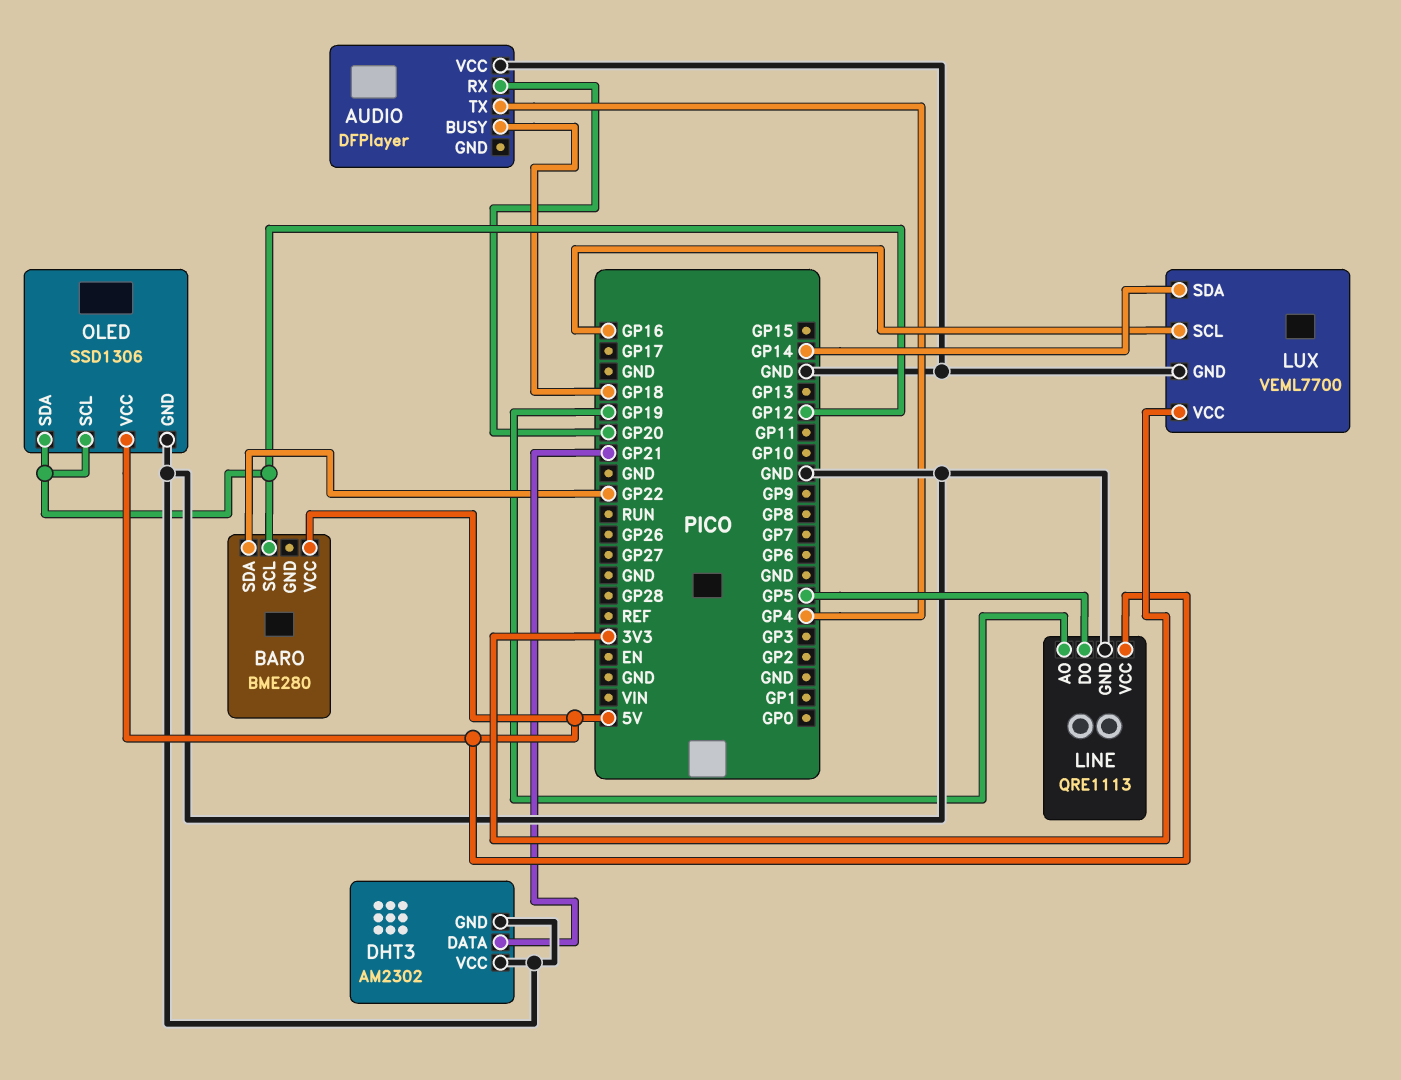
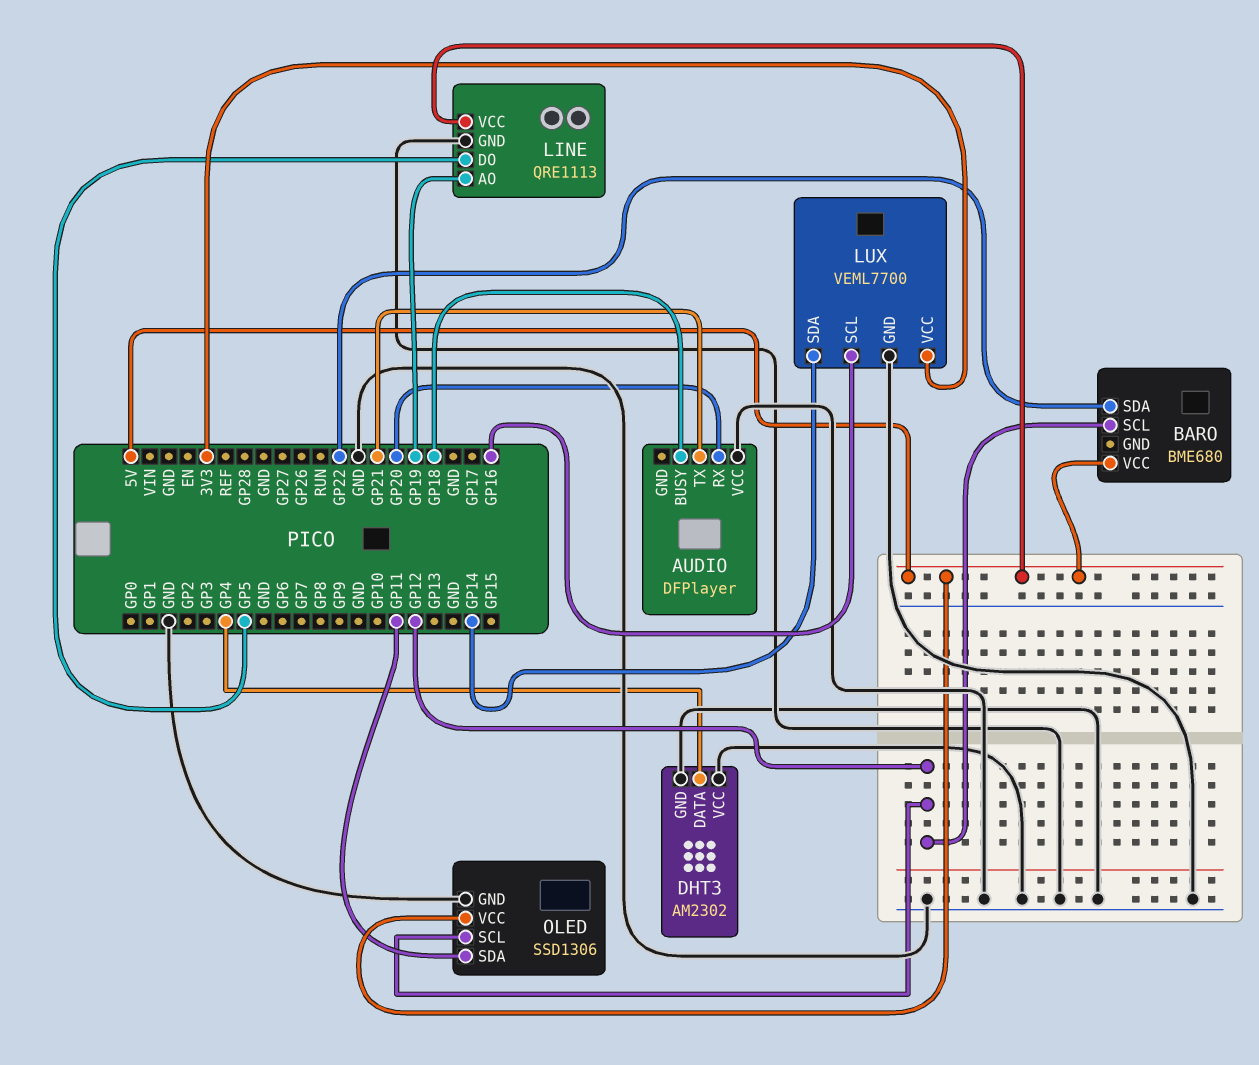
AUDIO pin TX: GP4 -> GP21
BARO: BME280 -> BME680
DHT3 pin DATA: GP21 -> GP4
OLED pin SDA: GP12 -> GP11

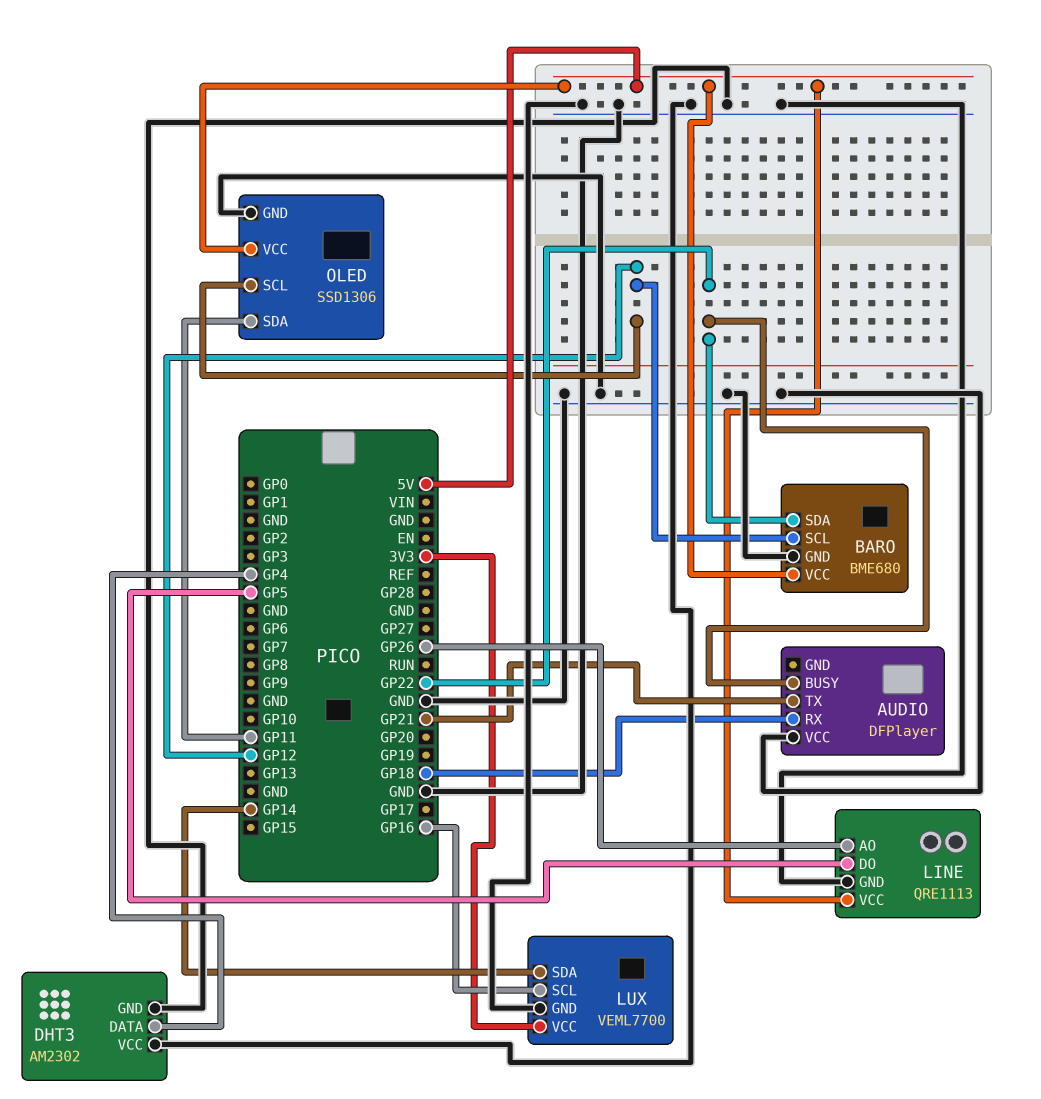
AUDIO pin BUSY: GP18 -> GP22
AUDIO pin RX: GP20 -> GP18
BARO pin GND: none -> GND
LINE pin AO: GP19 -> GP26

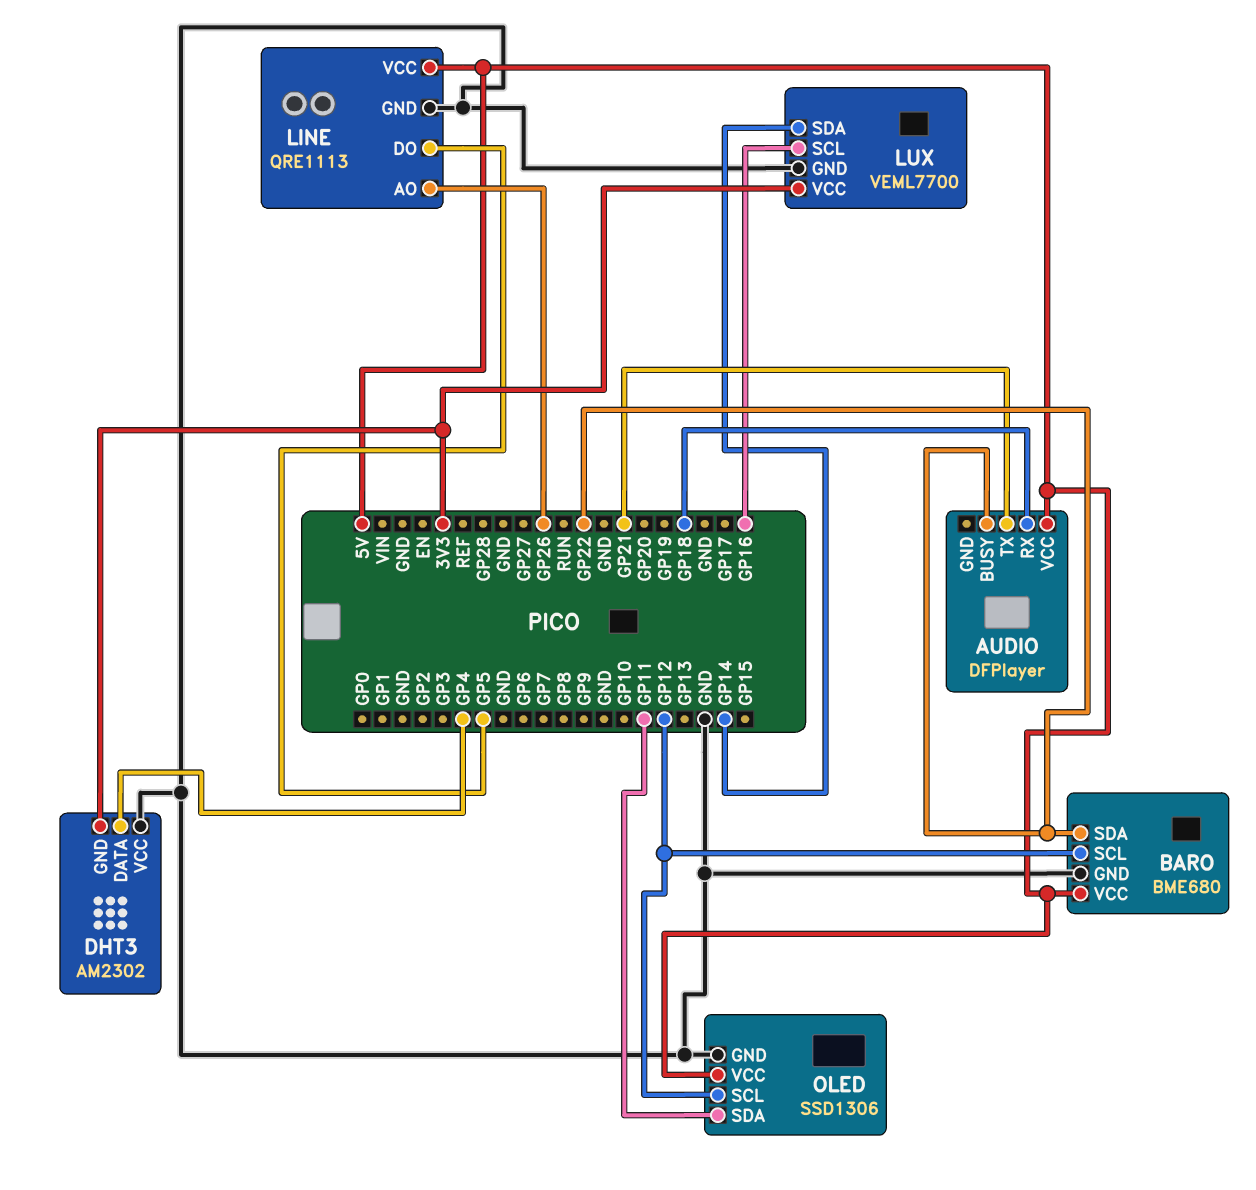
AUDIO pin VCC: GND -> 5V
DHT3 pin GND: GND -> 3V3

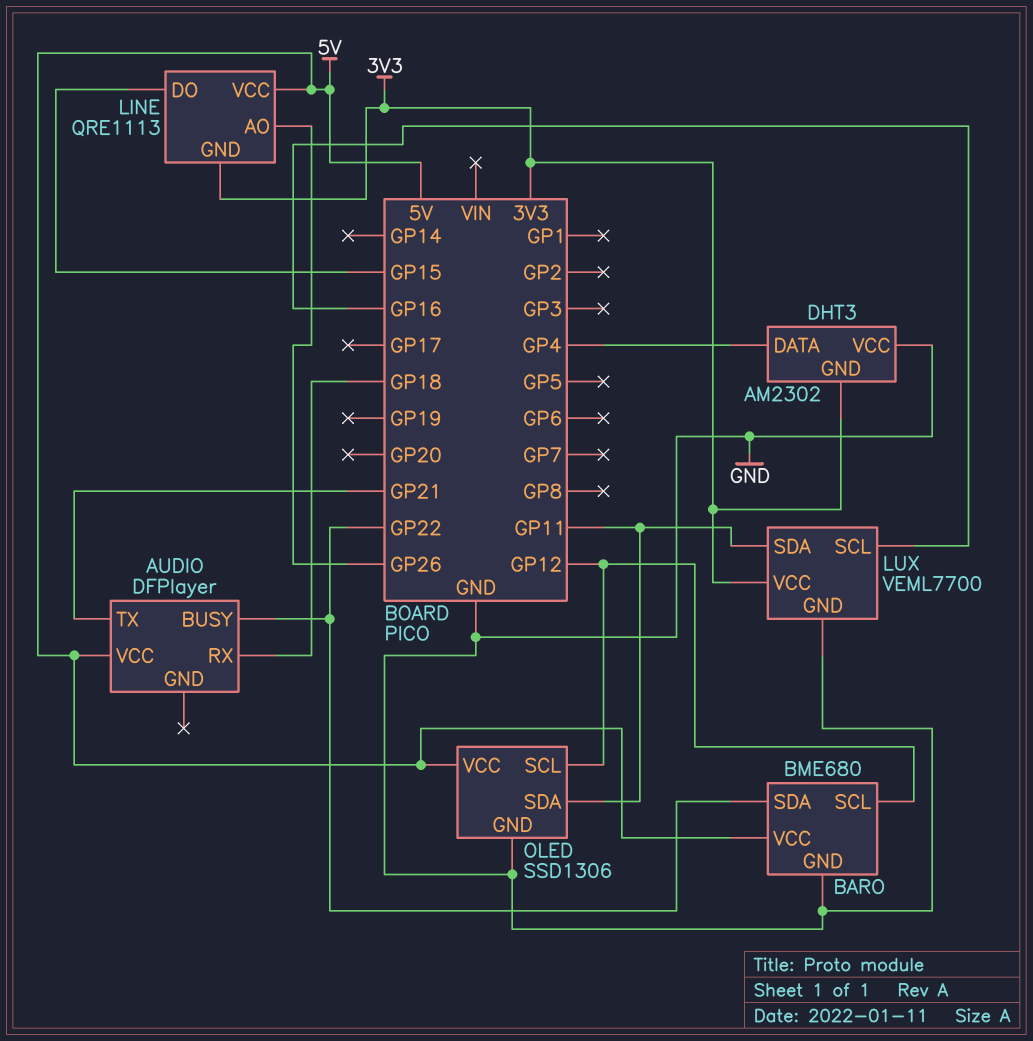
LINE pin DO: GP5 -> GP15
LINE pin GND: GND -> 3V3
LUX pin SDA: GP14 -> GP11

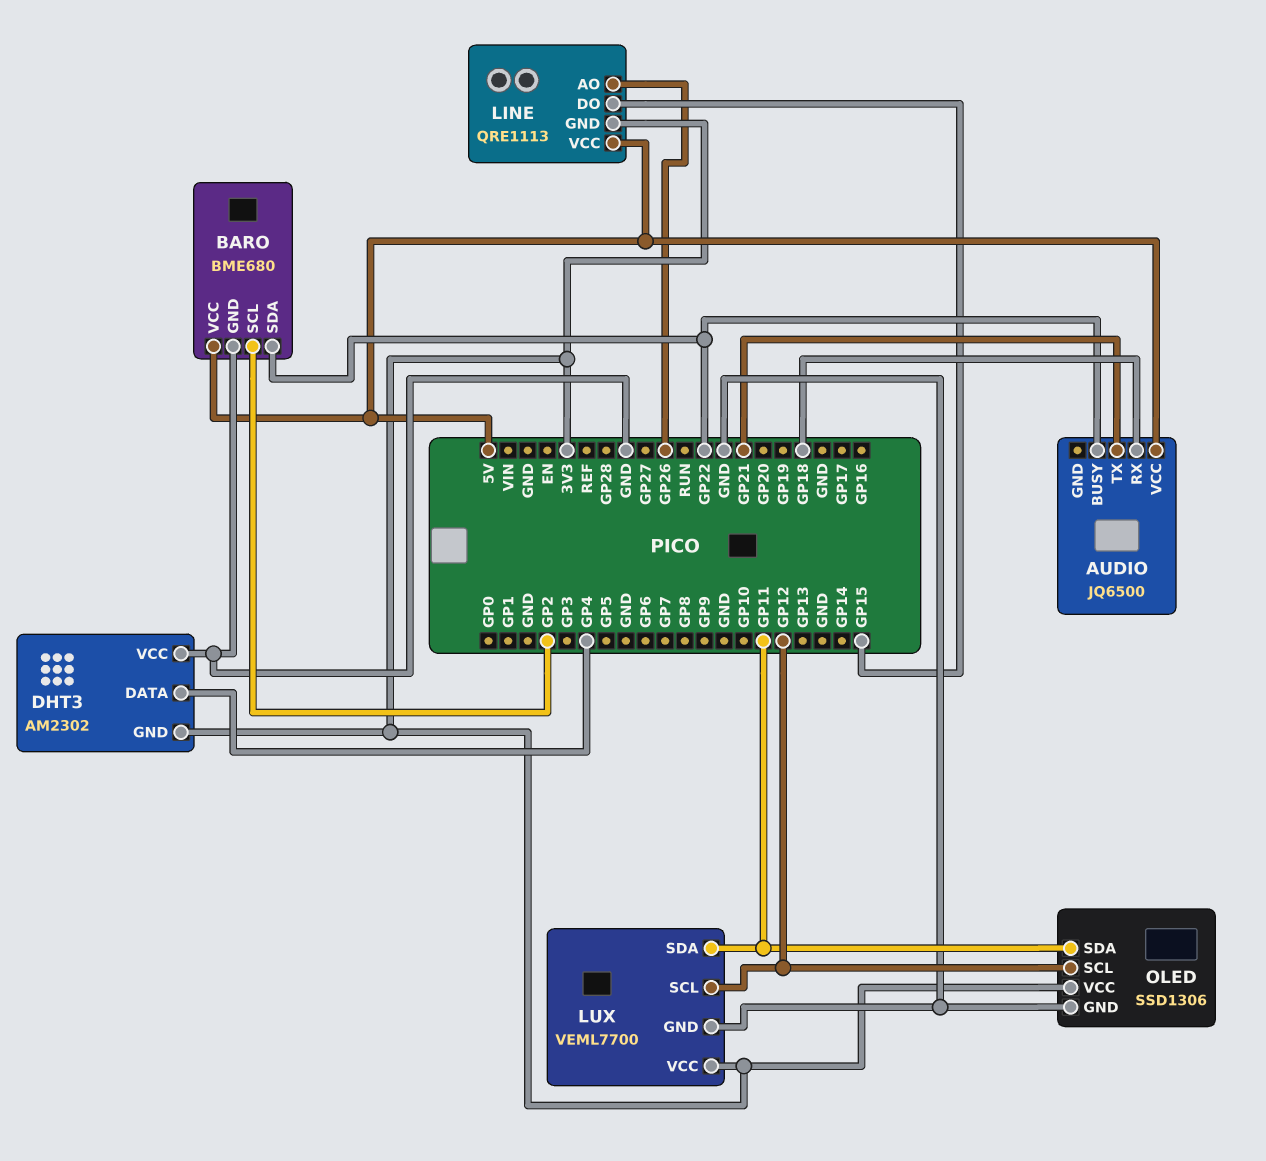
AUDIO: DFPlayer -> JQ6500
BARO pin SCL: GP12 -> GP2
LUX pin SCL: GP16 -> GP12
OLED pin VCC: 5V -> 3V3

